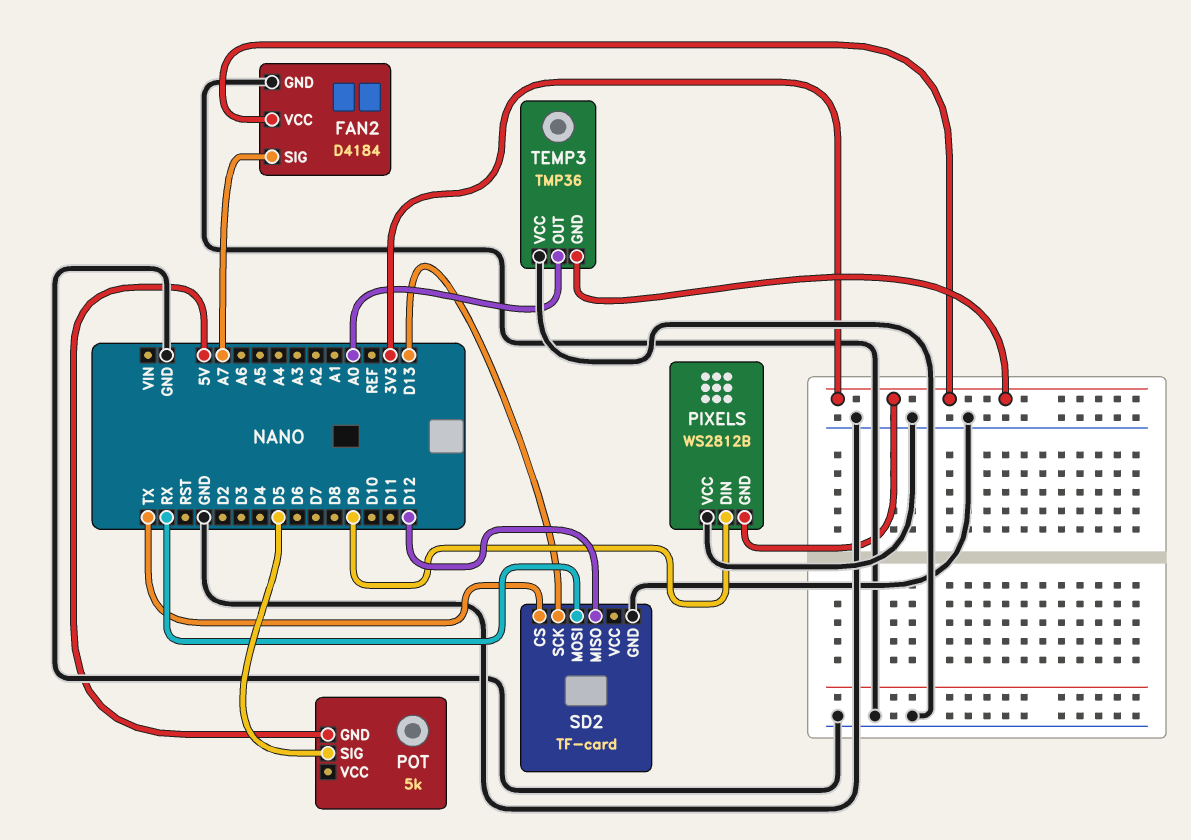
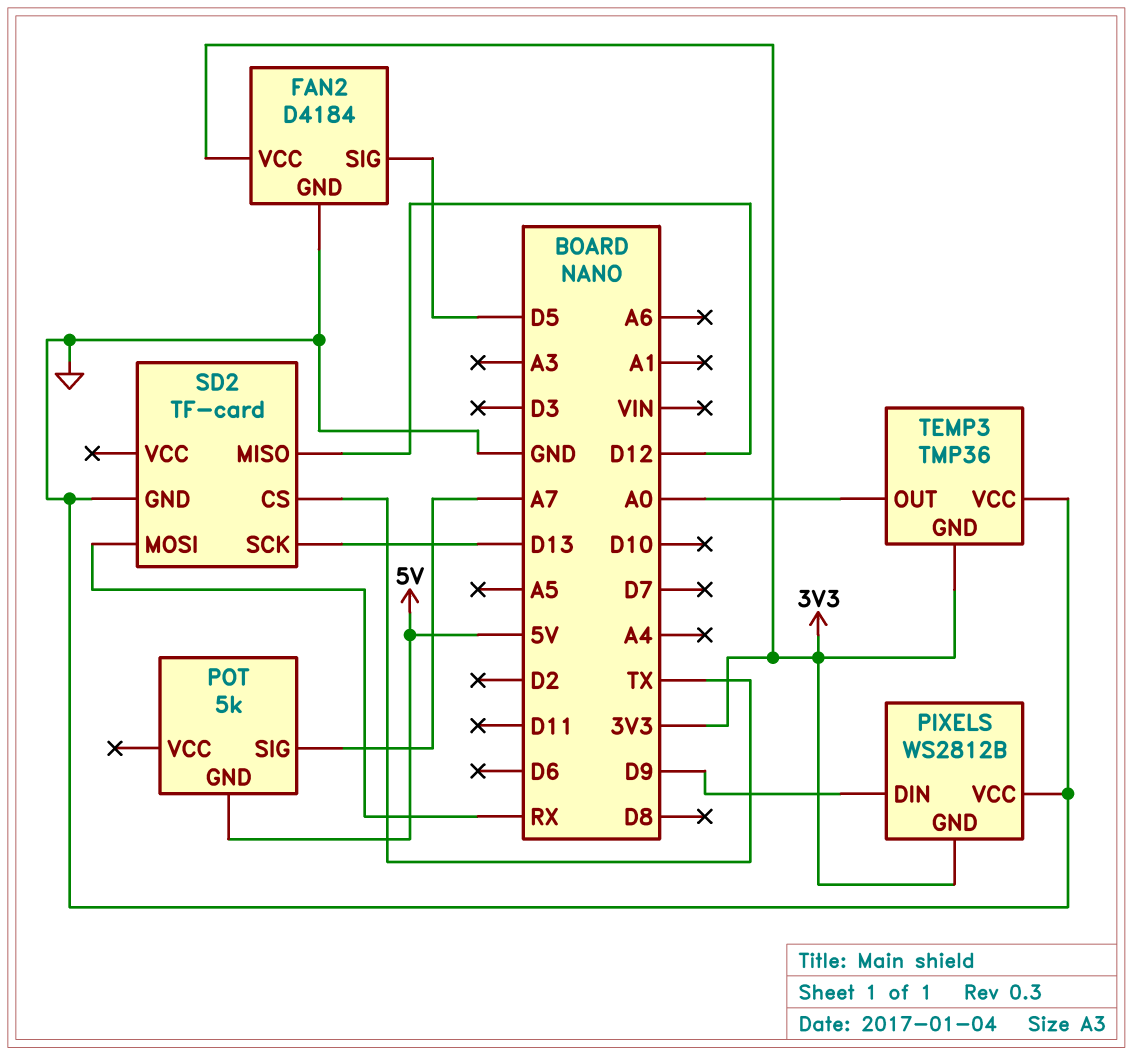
FAN2 pin SIG: A7 -> D5
POT pin SIG: D5 -> A7

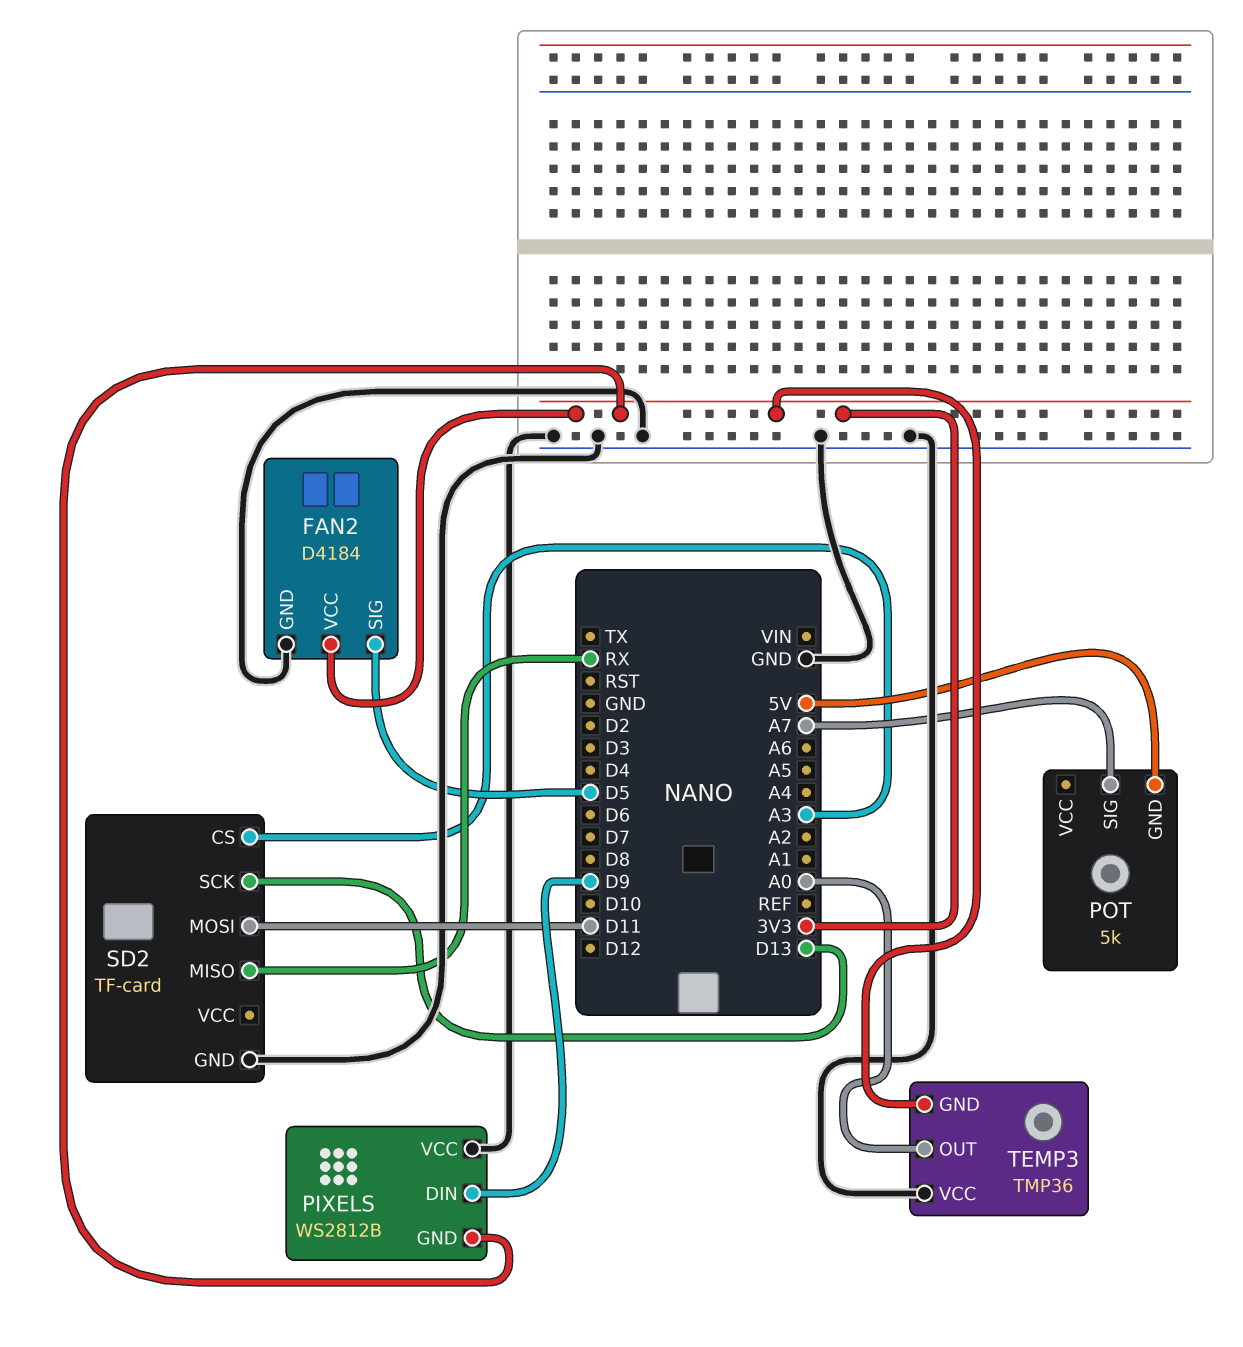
SD2 pin CS: TX -> A3
SD2 pin MISO: D12 -> RX
SD2 pin MOSI: RX -> D11

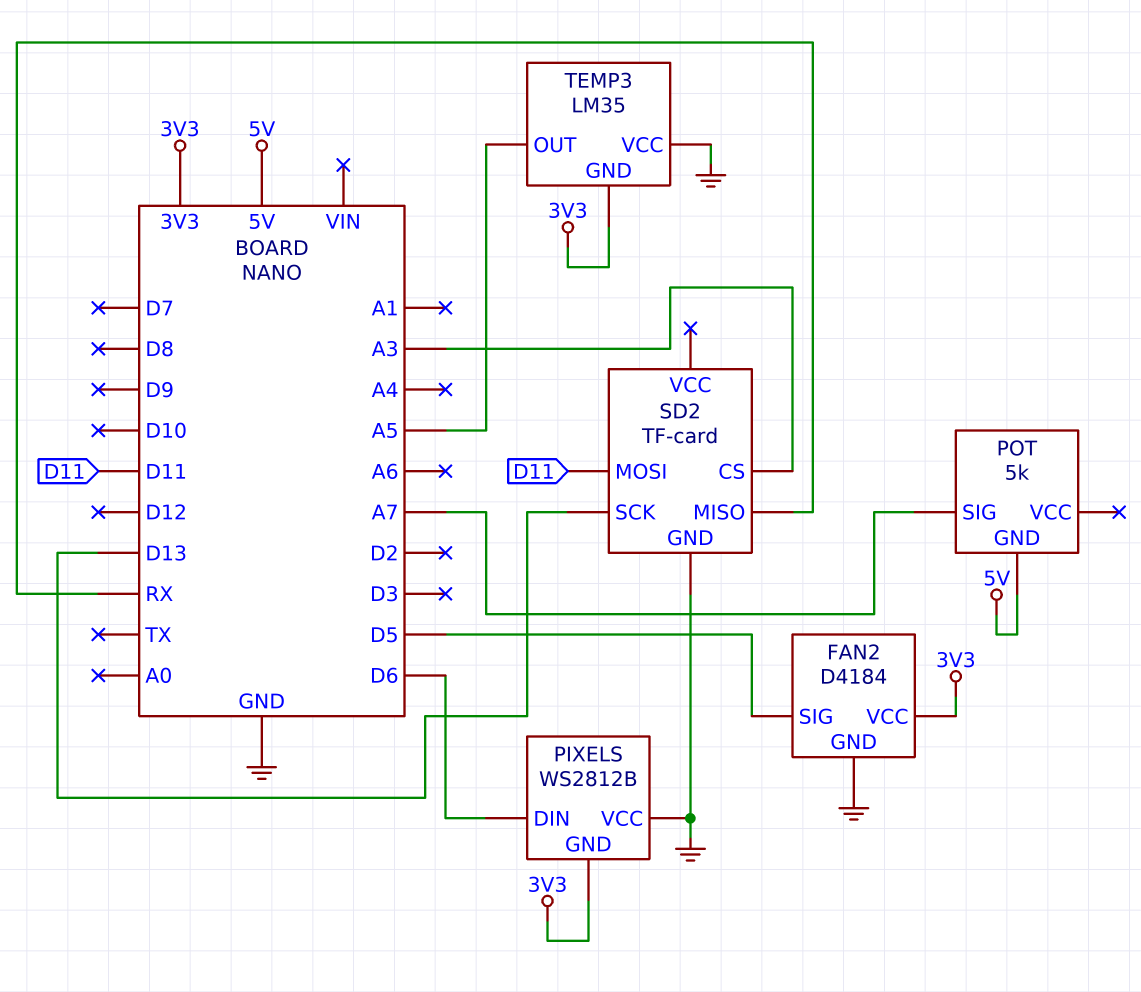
PIXELS pin DIN: D9 -> D6
TEMP3: TMP36 -> LM35
TEMP3 pin OUT: A0 -> A5

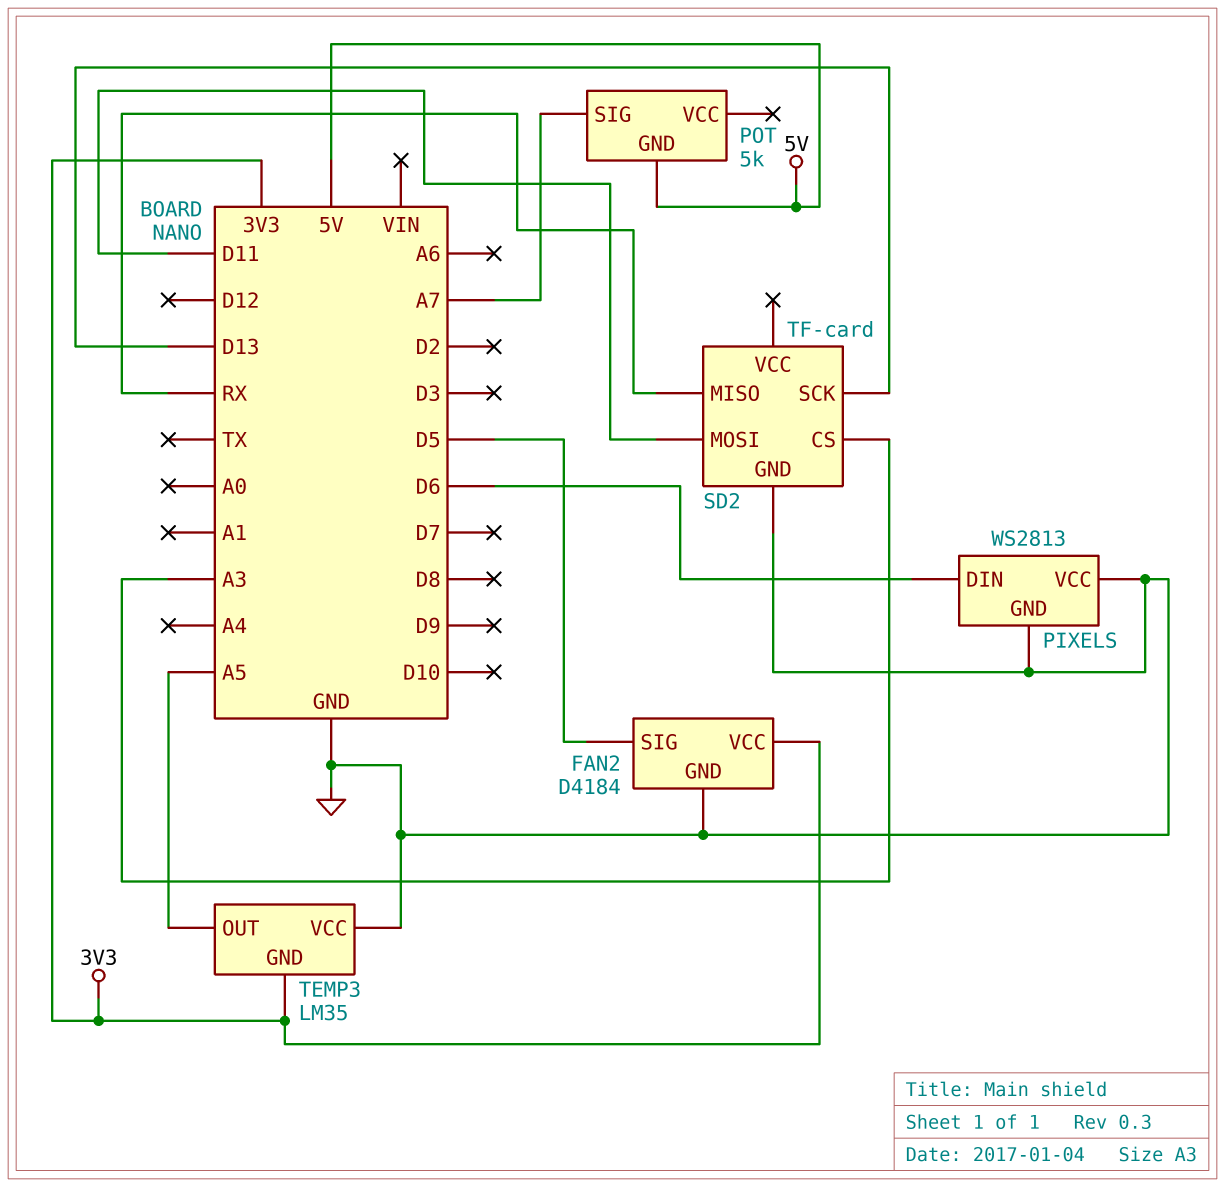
PIXELS: WS2812B -> WS2813
PIXELS pin GND: 3V3 -> GND

